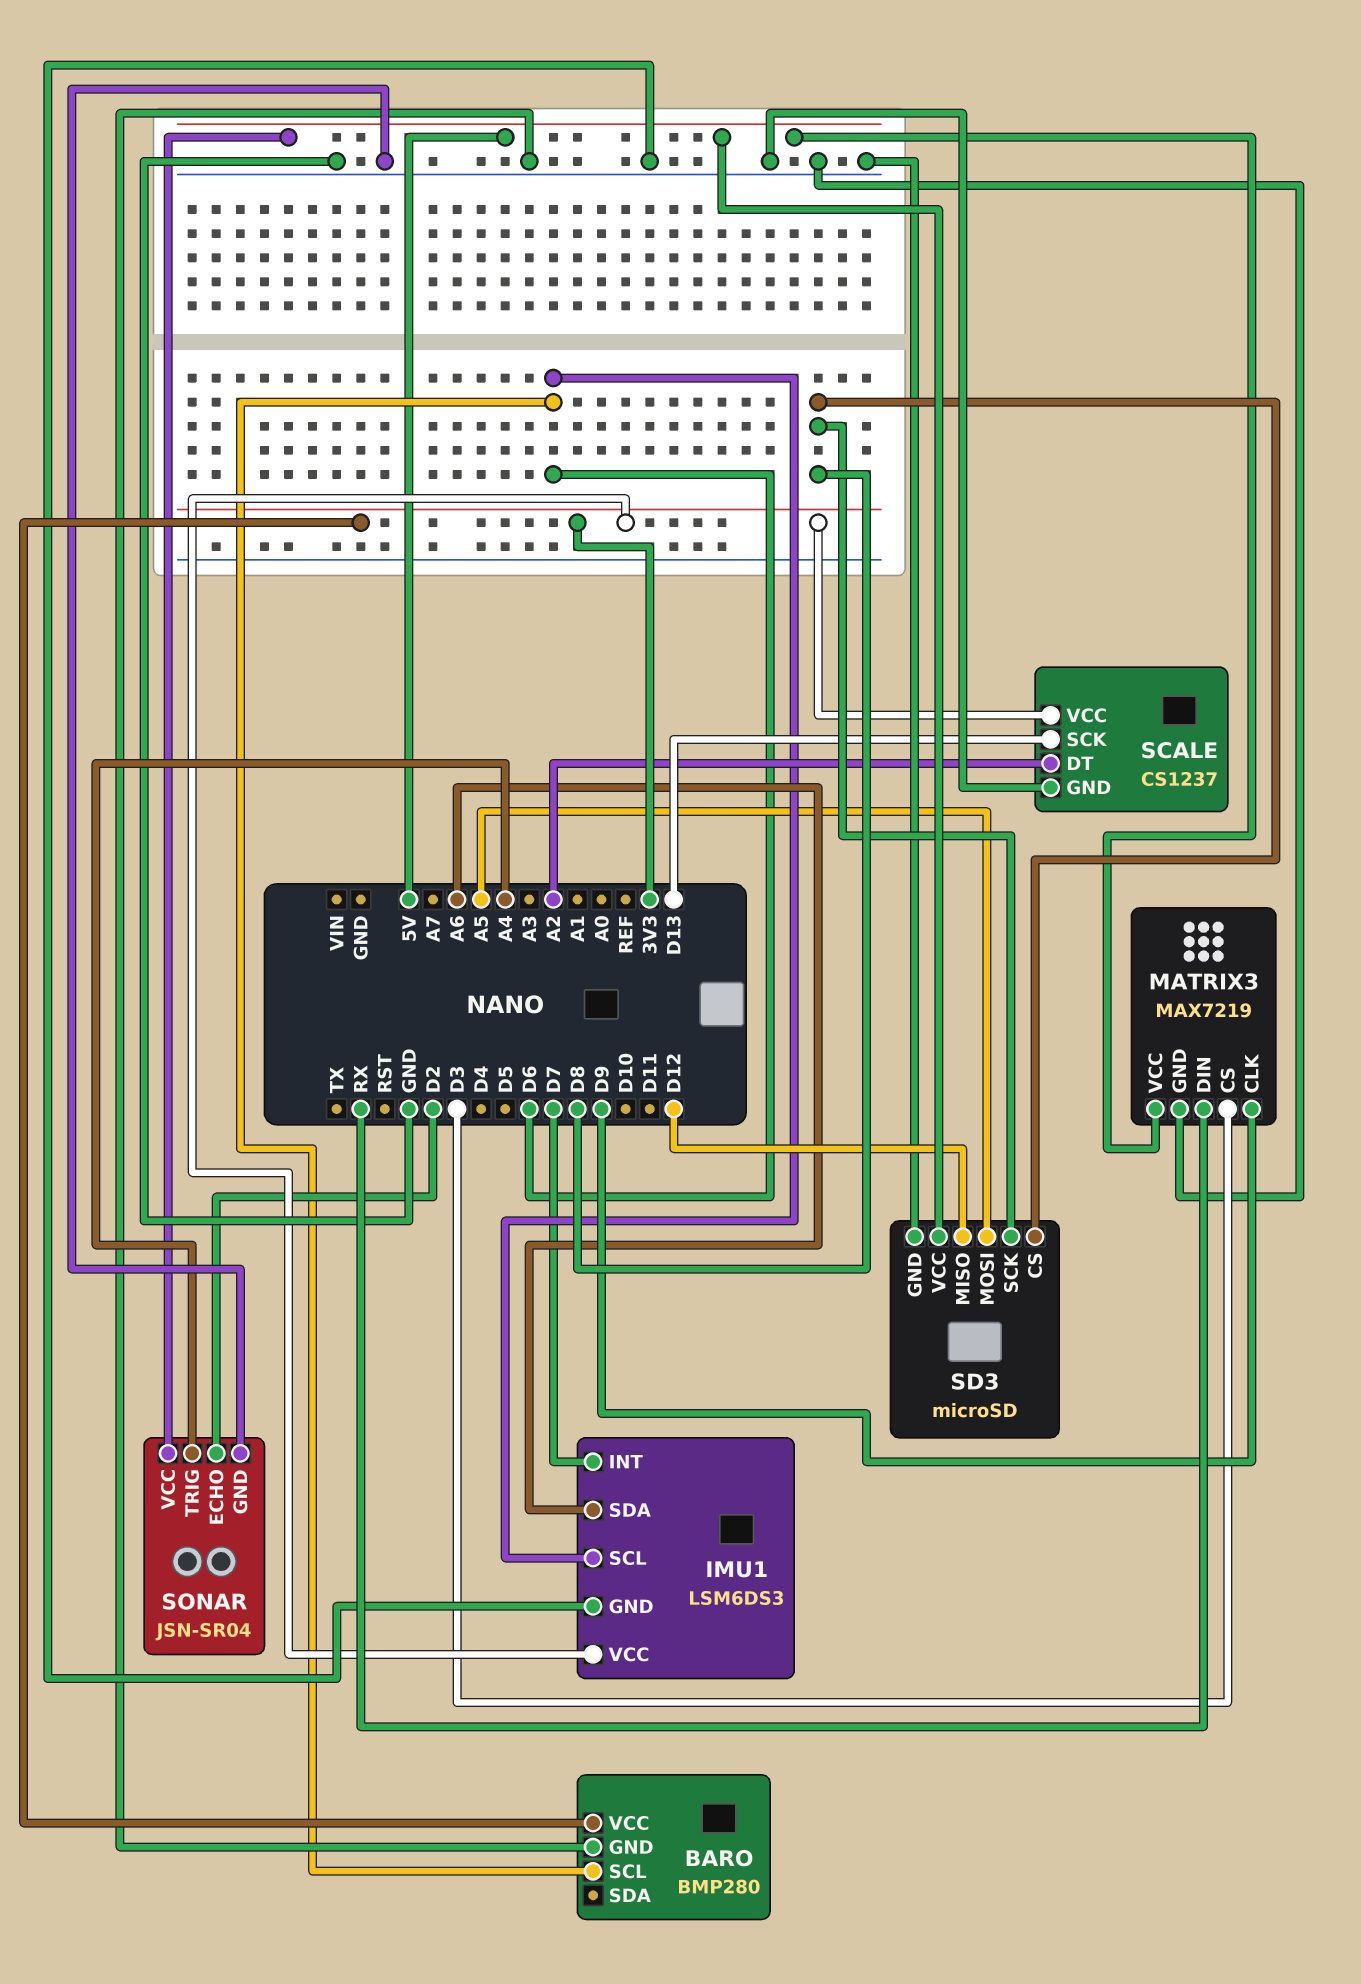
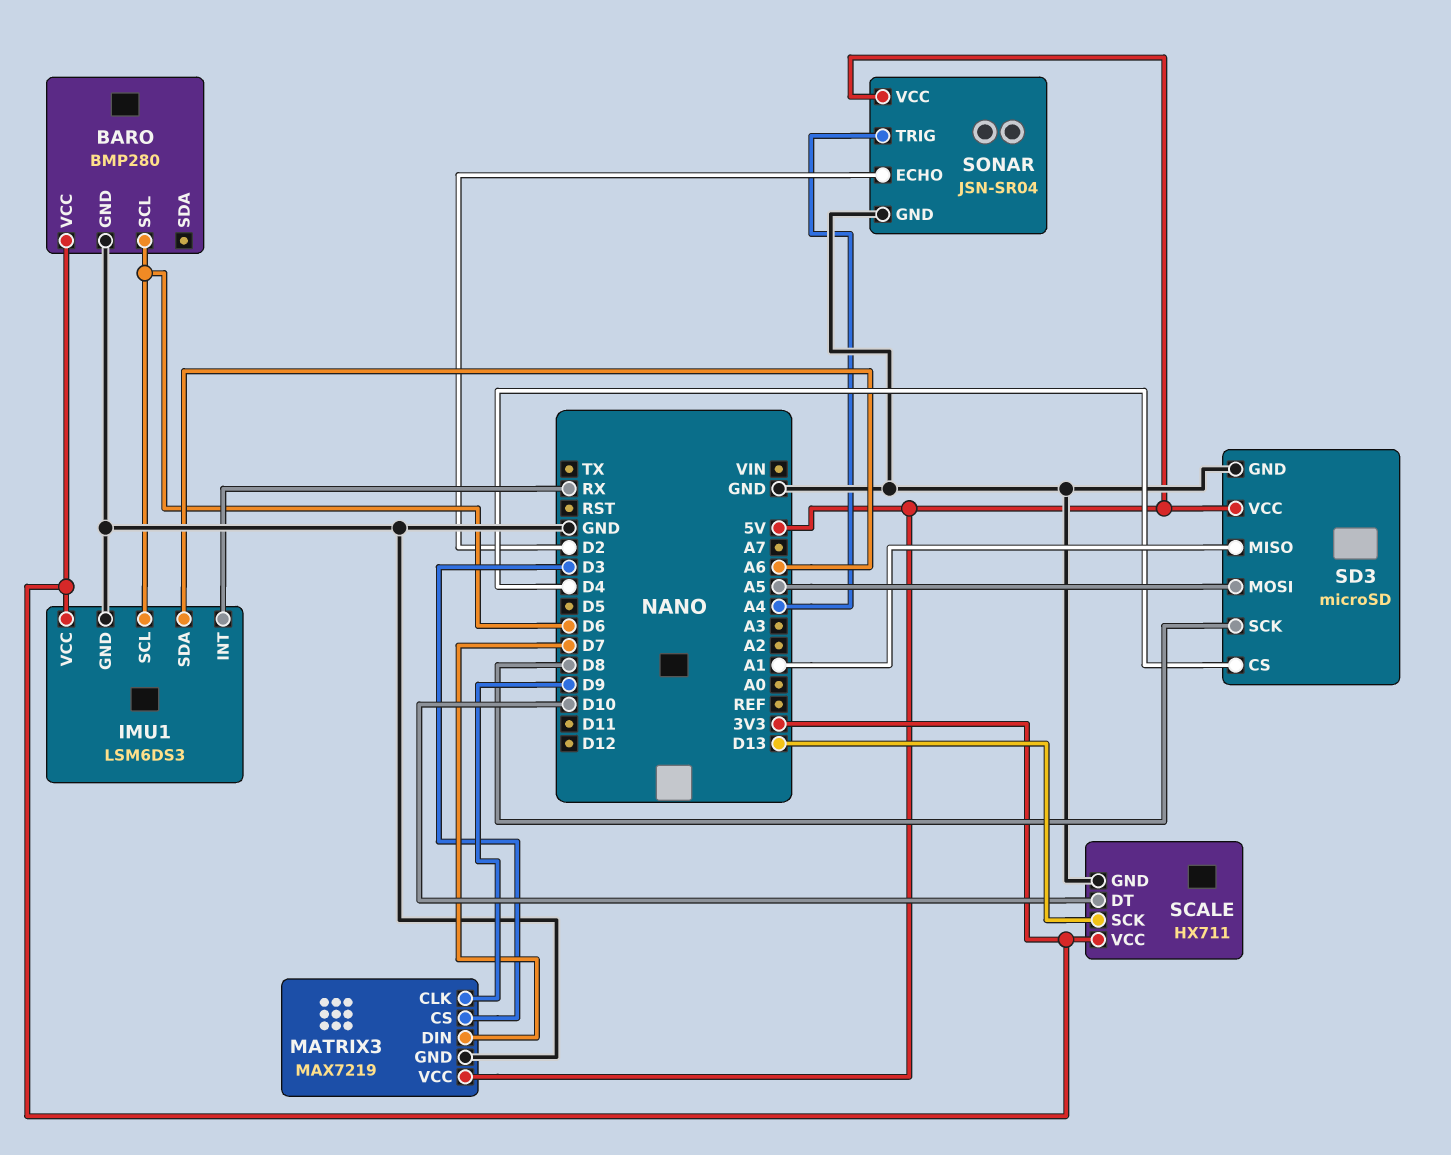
IMU1 pin INT: D7 -> RX
MATRIX3 pin DIN: RX -> D7
SCALE: CS1237 -> HX711
SCALE pin DT: A2 -> D10
SD3 pin CS: D8 -> D4
SD3 pin MISO: D12 -> A1

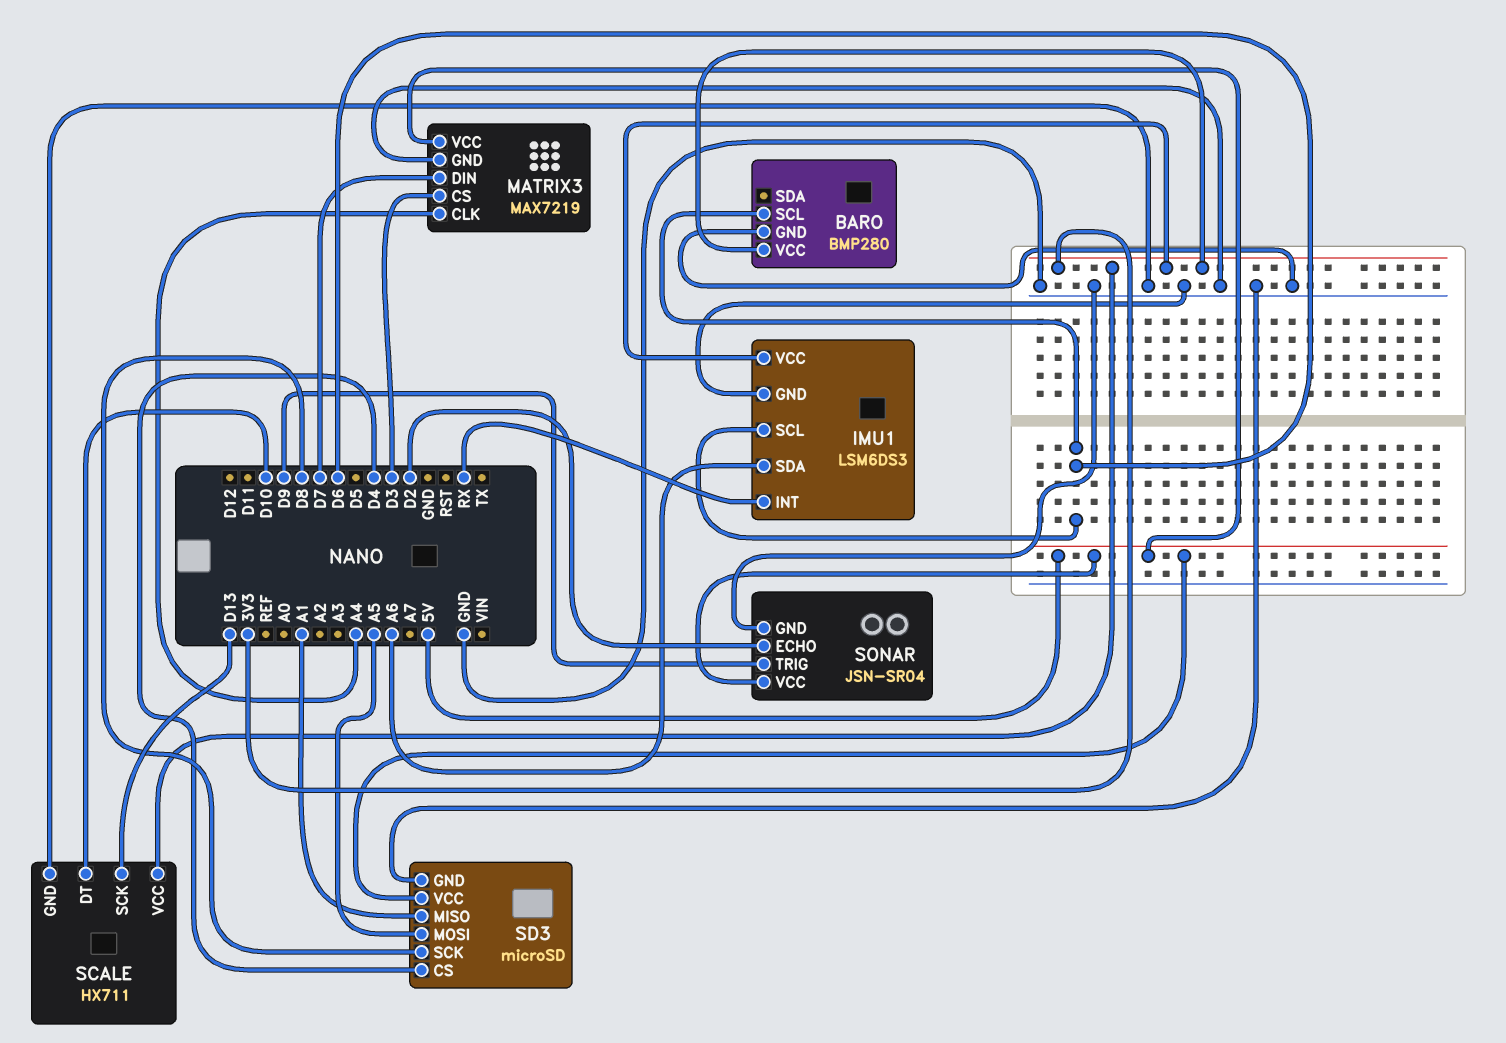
MATRIX3 pin CLK: D9 -> A4
SONAR pin TRIG: A4 -> D9

